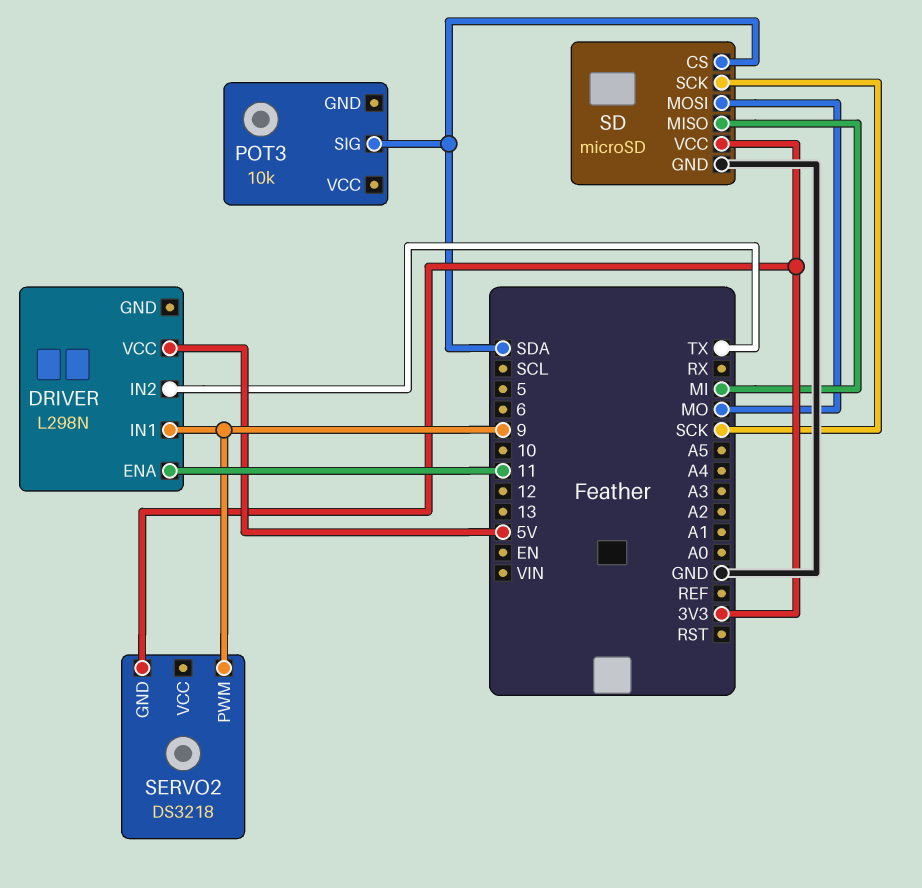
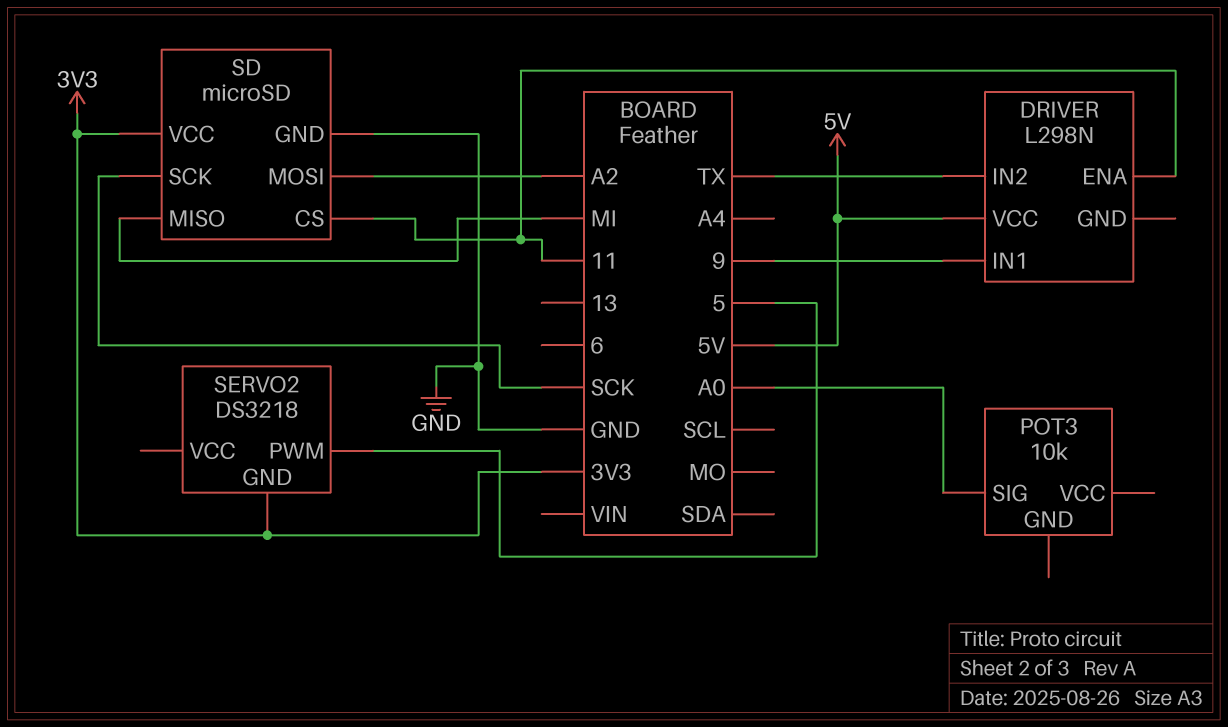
POT3 pin SIG: SDA -> A0
SD pin CS: SDA -> 11
SD pin MOSI: MO -> A2
SERVO2 pin PWM: 9 -> 5

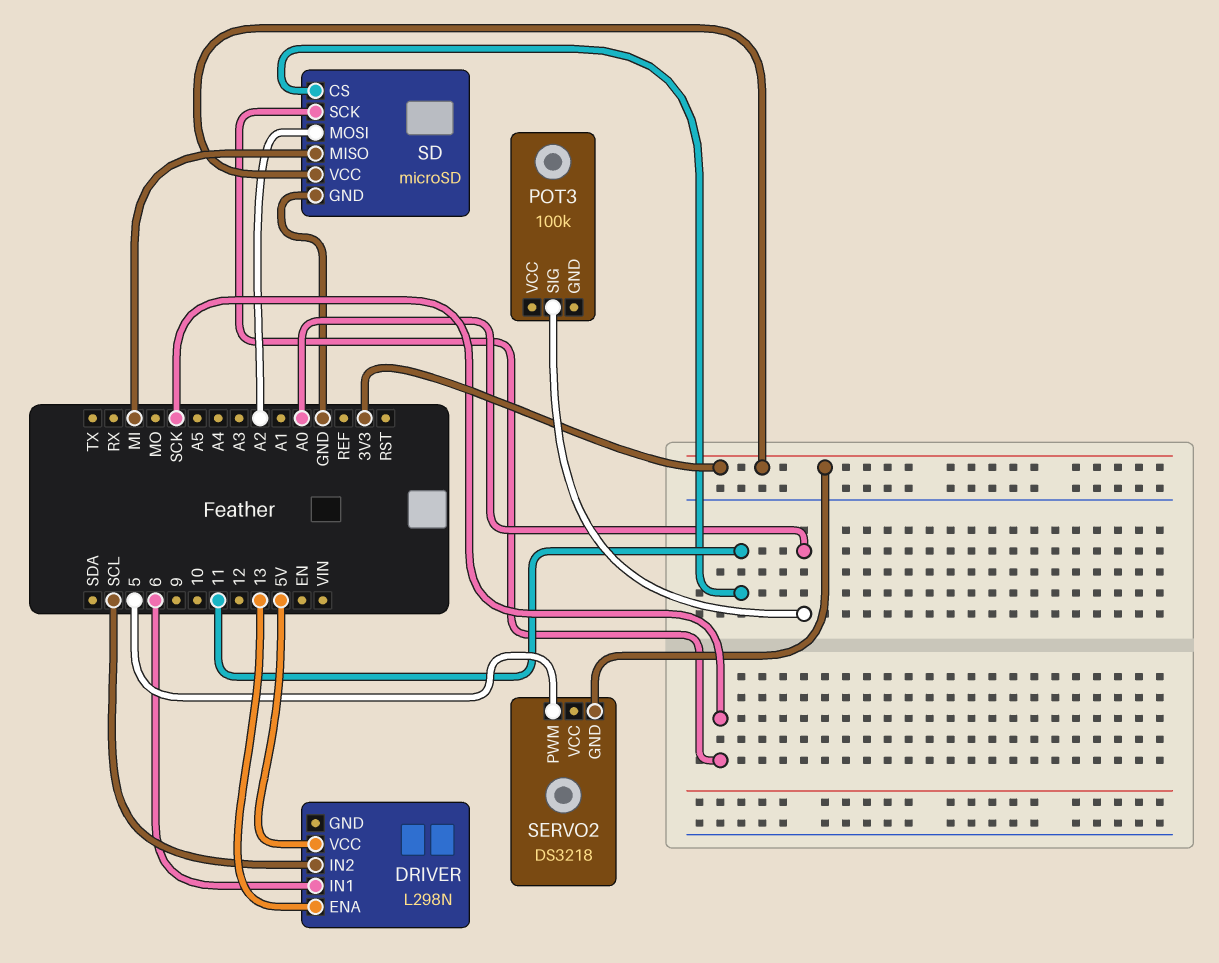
DRIVER pin ENA: 11 -> 13
DRIVER pin IN1: 9 -> 6
DRIVER pin IN2: TX -> SCL
POT3: 10k -> 100k

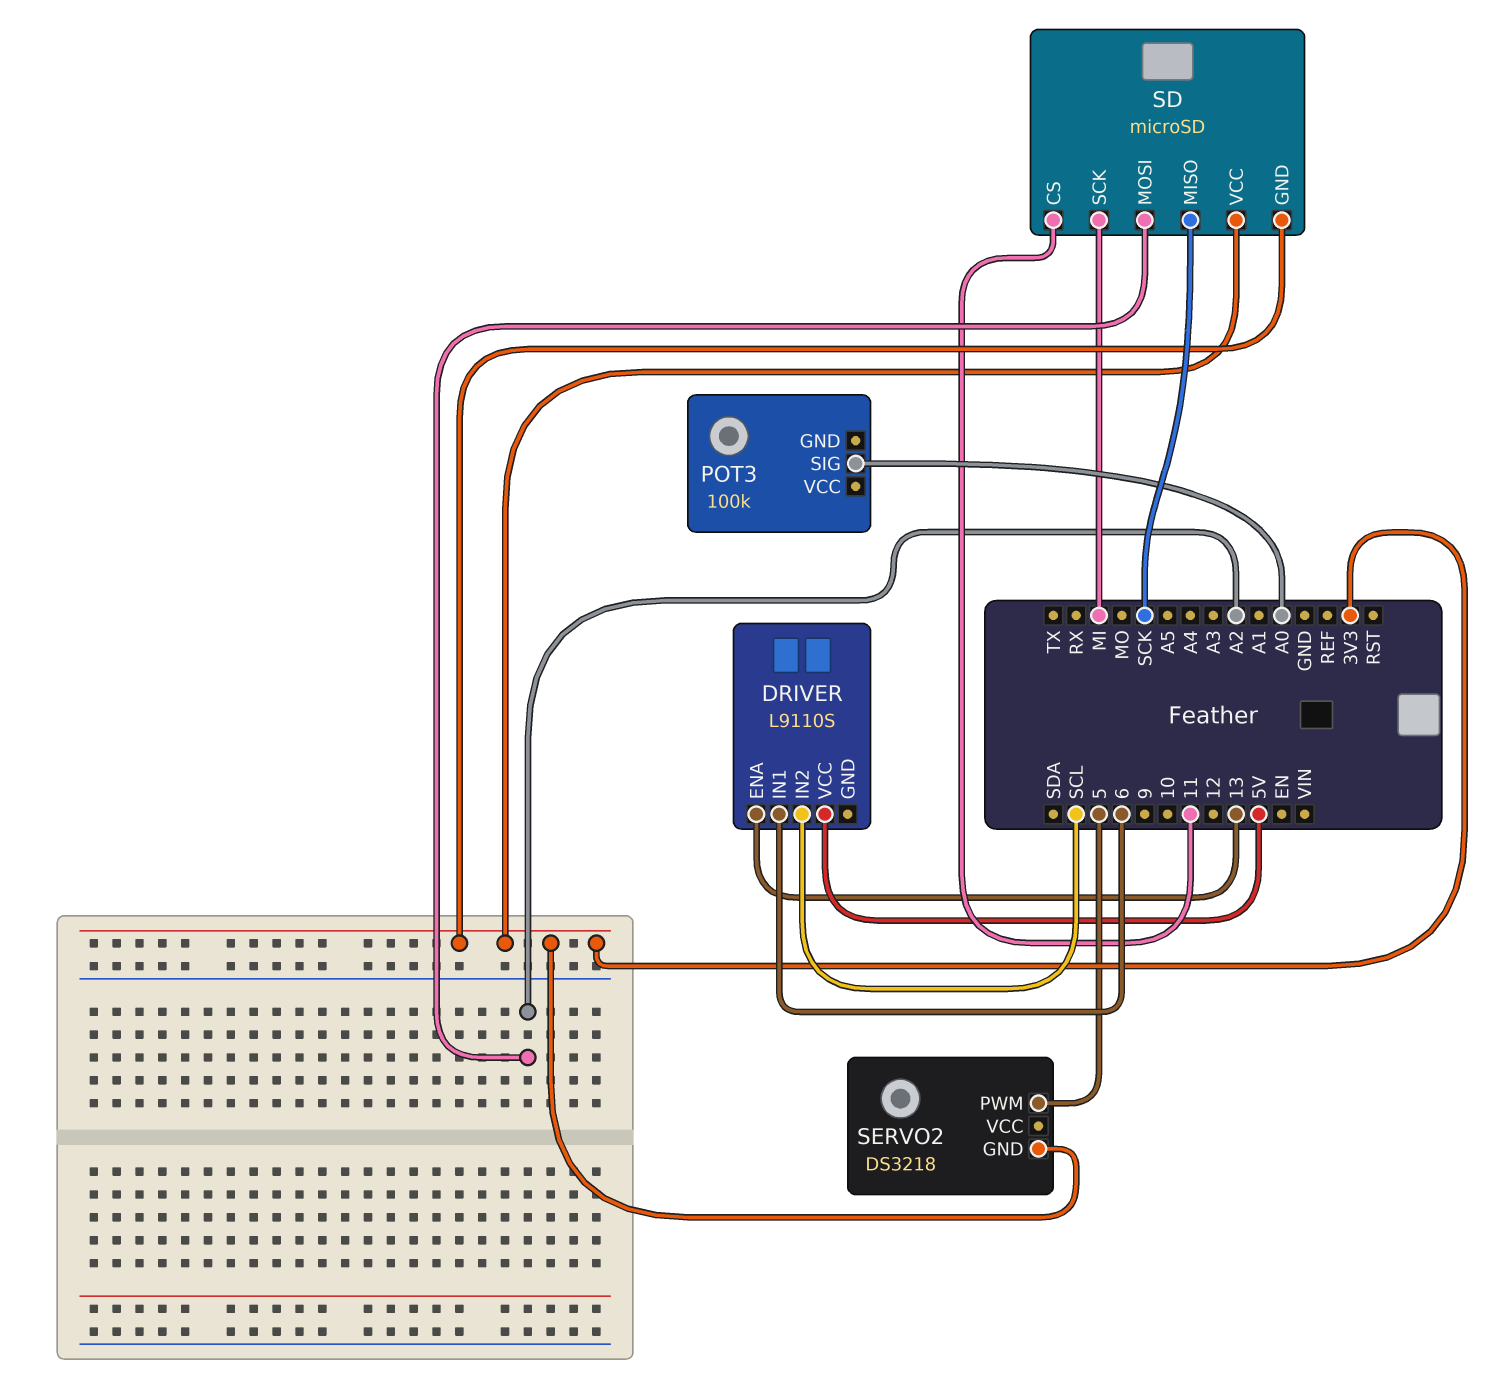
DRIVER: L298N -> L9110S
SD pin GND: GND -> 3V3
SD pin MISO: MI -> SCK
SD pin SCK: SCK -> MI

